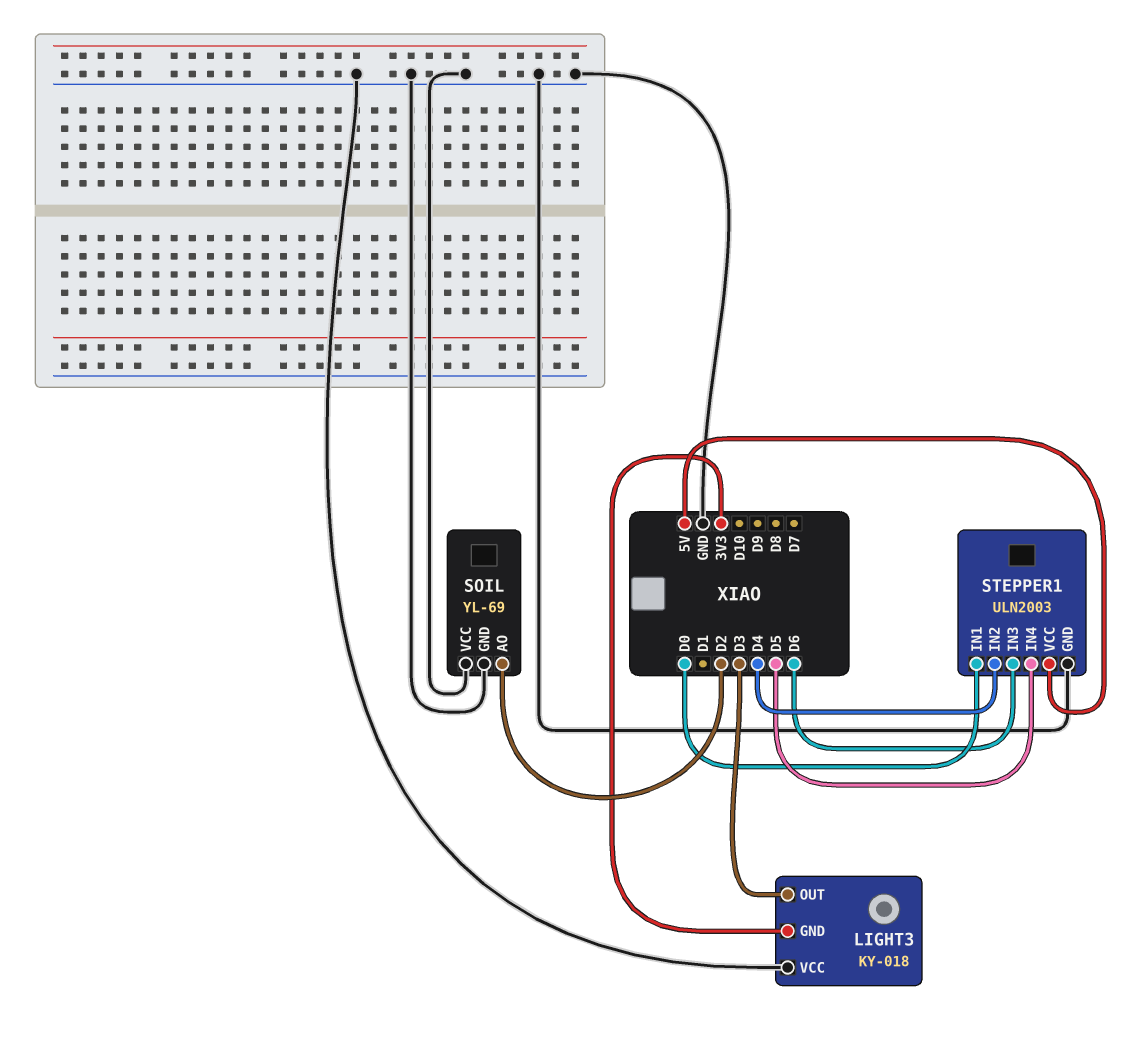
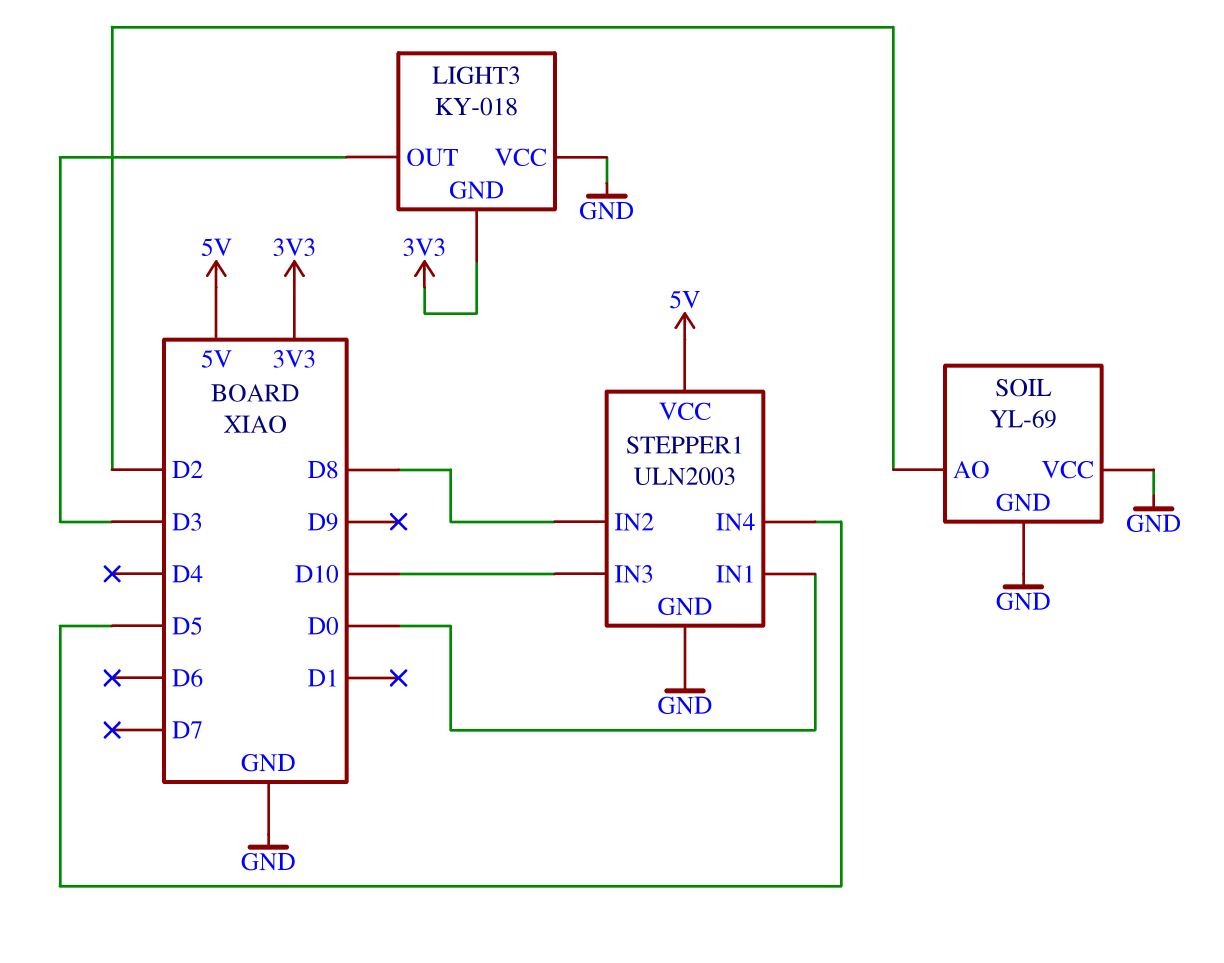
STEPPER1 pin IN2: D4 -> D8
STEPPER1 pin IN3: D6 -> D10

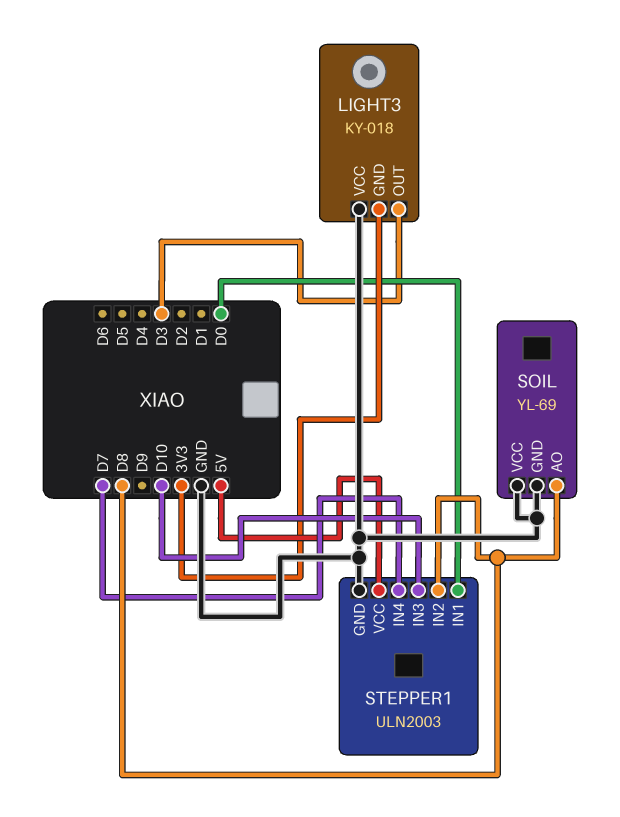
SOIL pin AO: D2 -> D8
STEPPER1 pin IN4: D5 -> D7

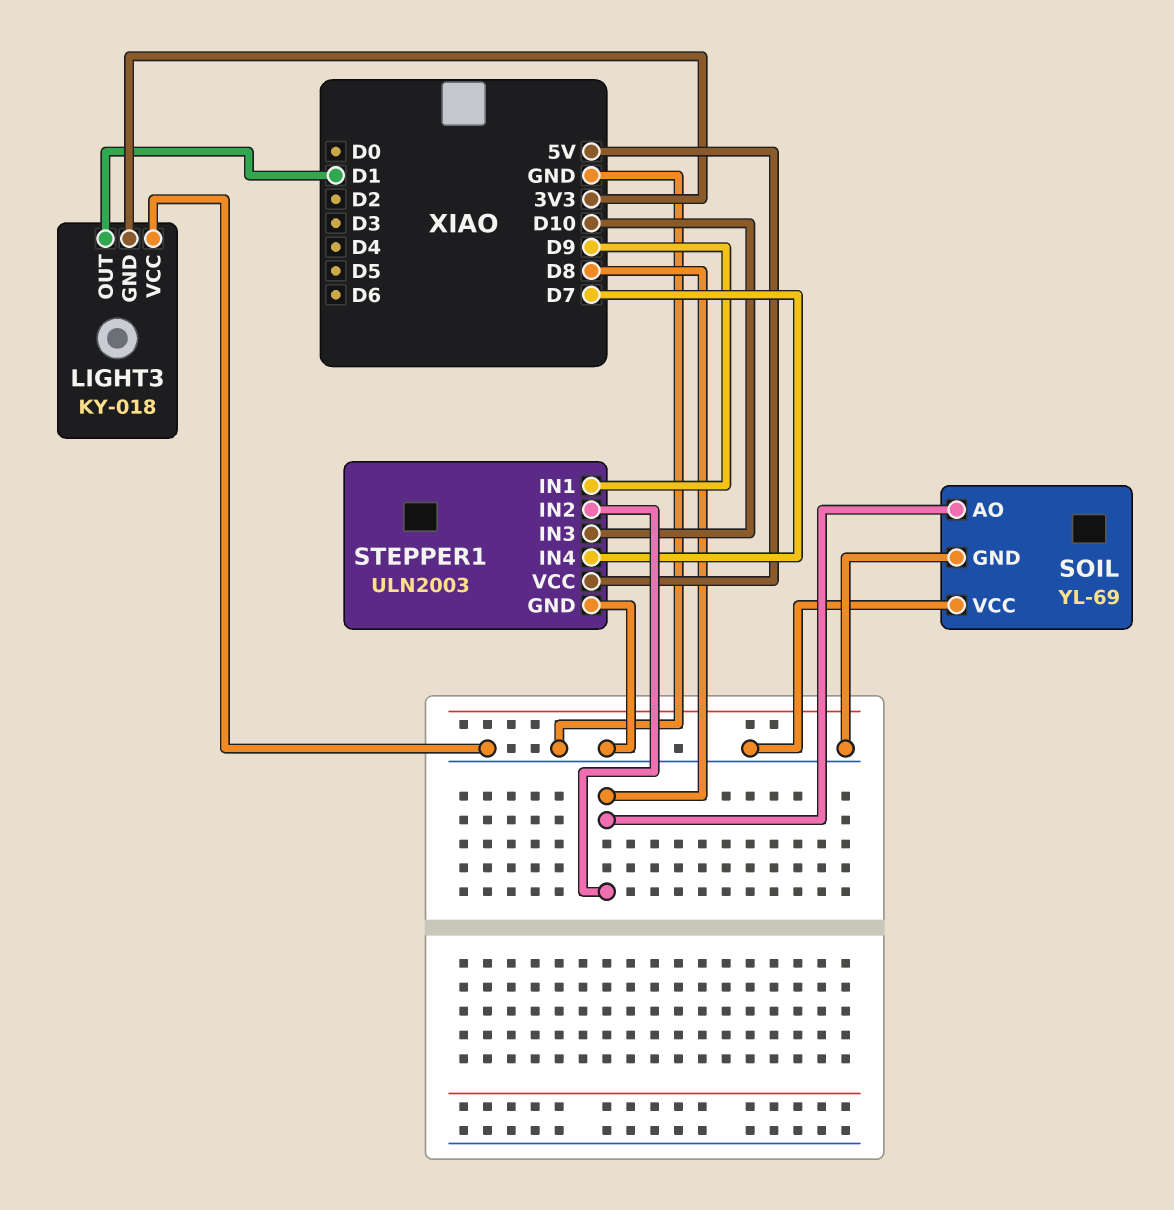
LIGHT3 pin OUT: D3 -> D1
STEPPER1 pin IN1: D0 -> D9

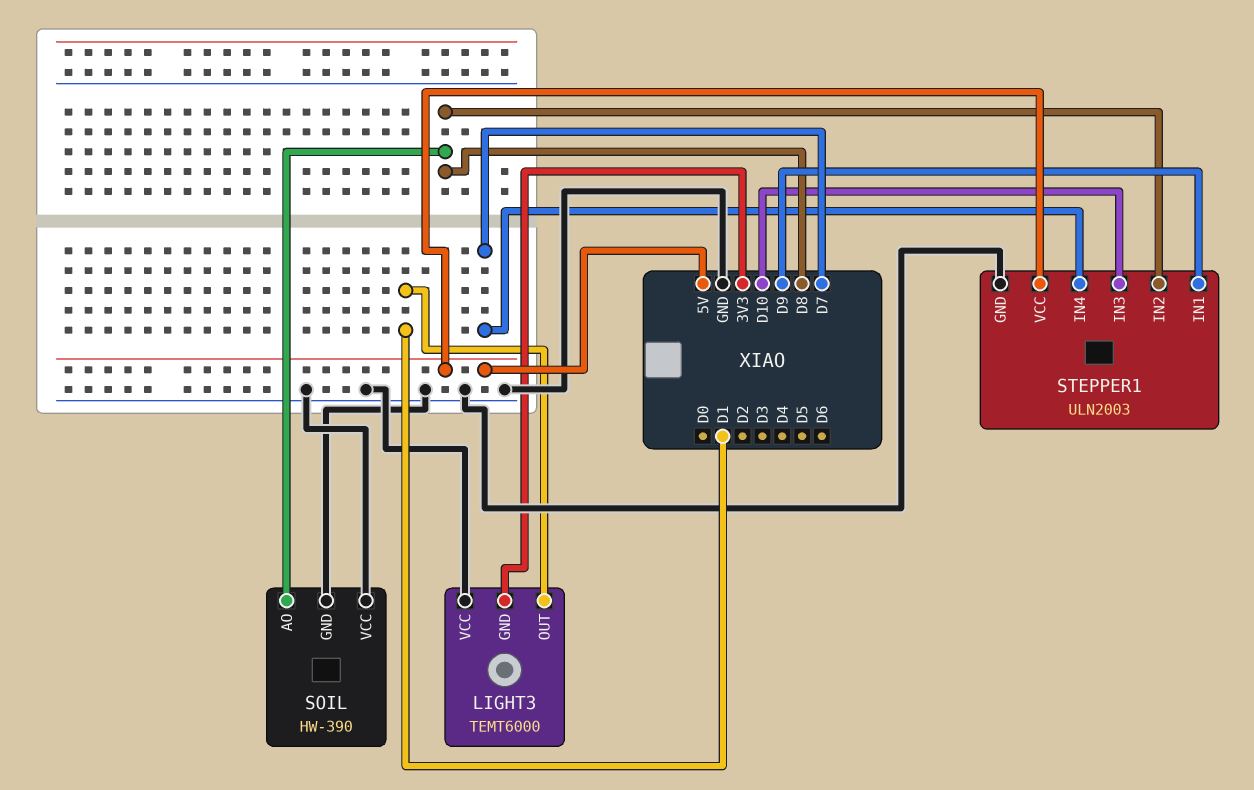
LIGHT3: KY-018 -> TEMT6000
SOIL: YL-69 -> HW-390

